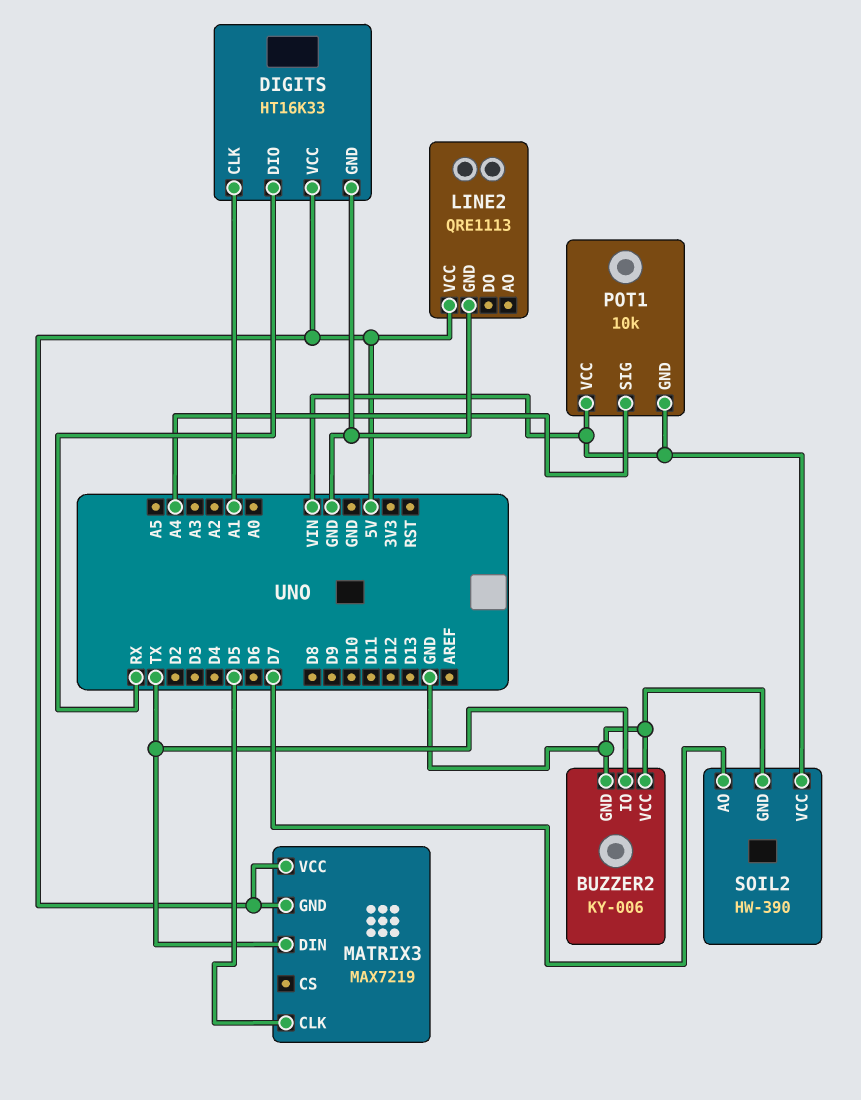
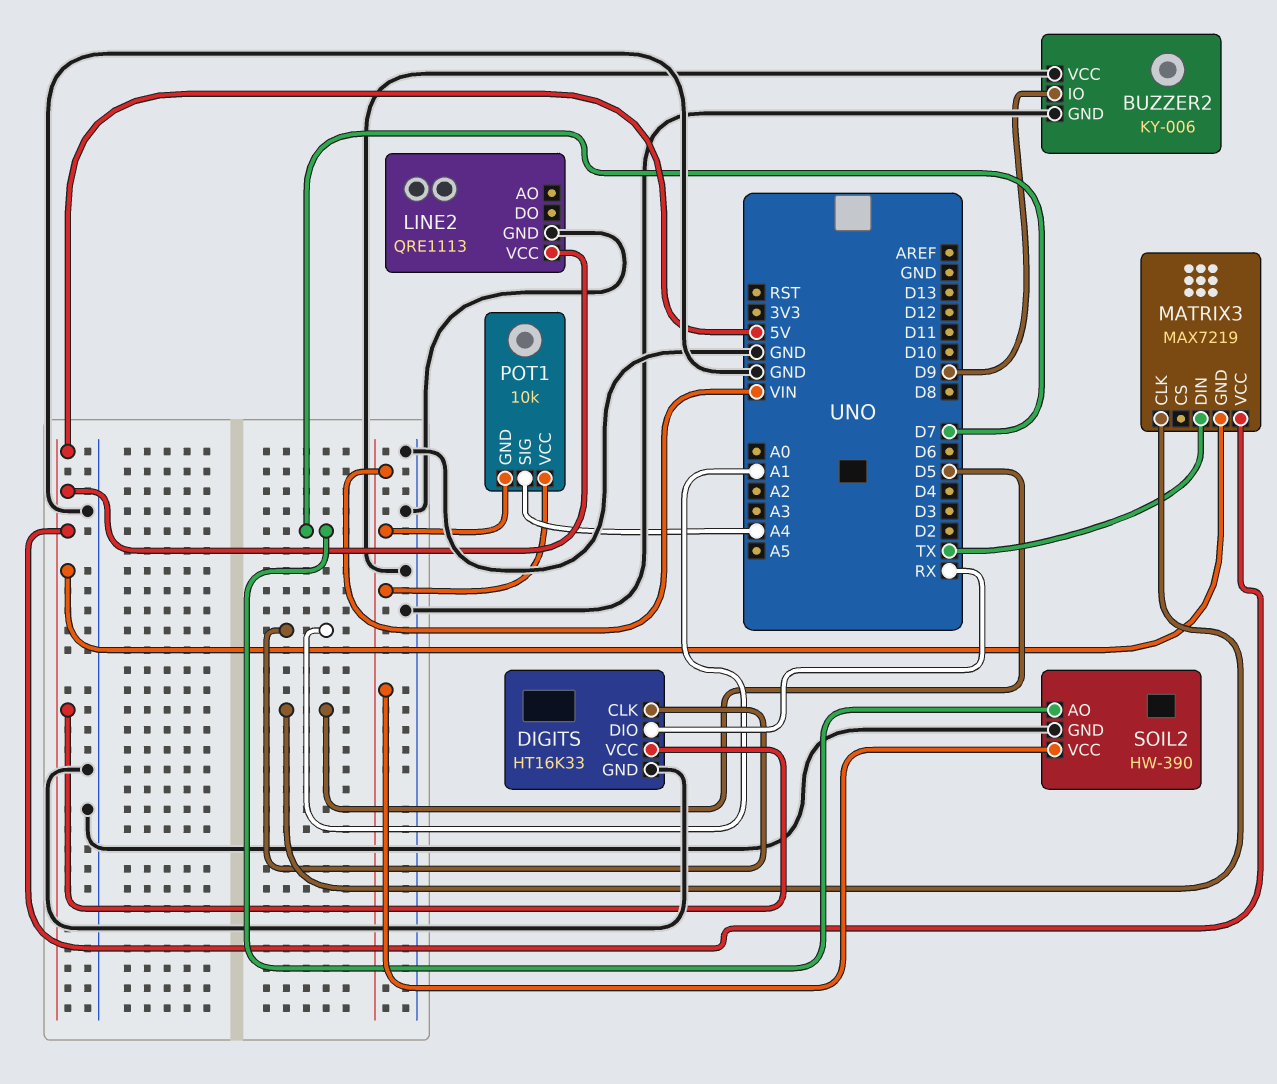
BUZZER2 pin IO: TX -> D9

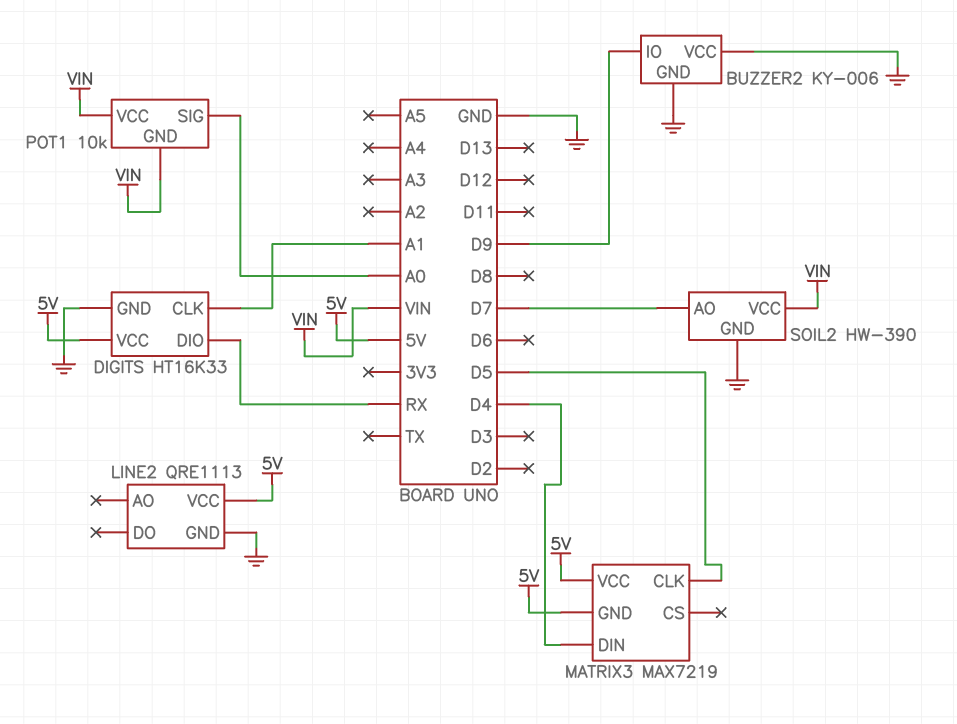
MATRIX3 pin DIN: TX -> D4
POT1 pin SIG: A4 -> A0

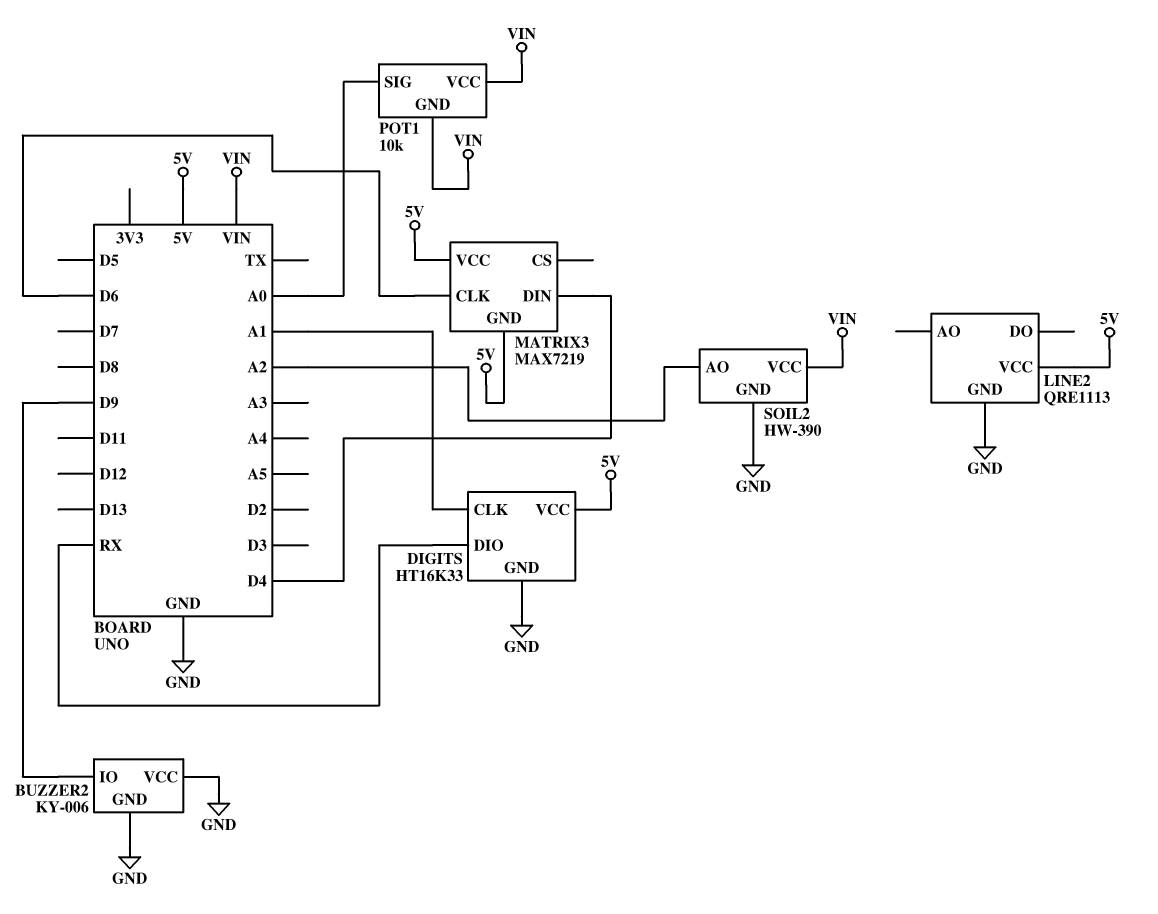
MATRIX3 pin CLK: D5 -> D6
SOIL2 pin AO: D7 -> A2

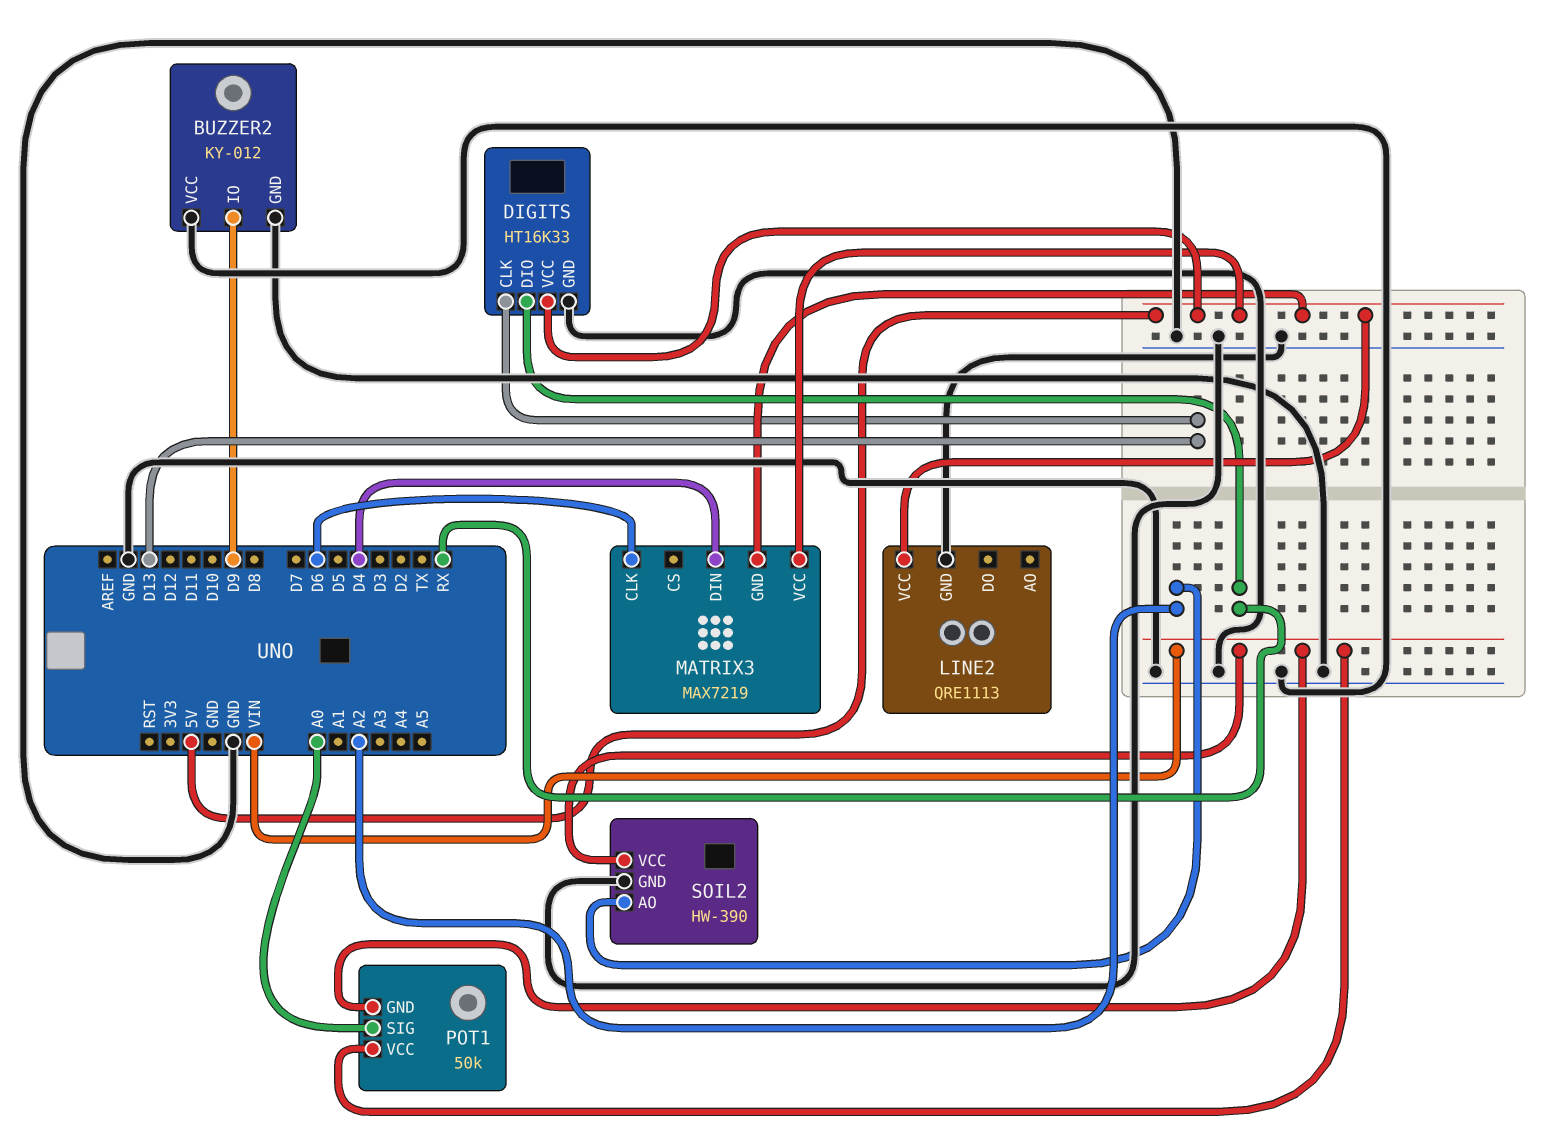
BUZZER2: KY-006 -> KY-012
DIGITS pin CLK: A1 -> D13
POT1: 10k -> 50k

